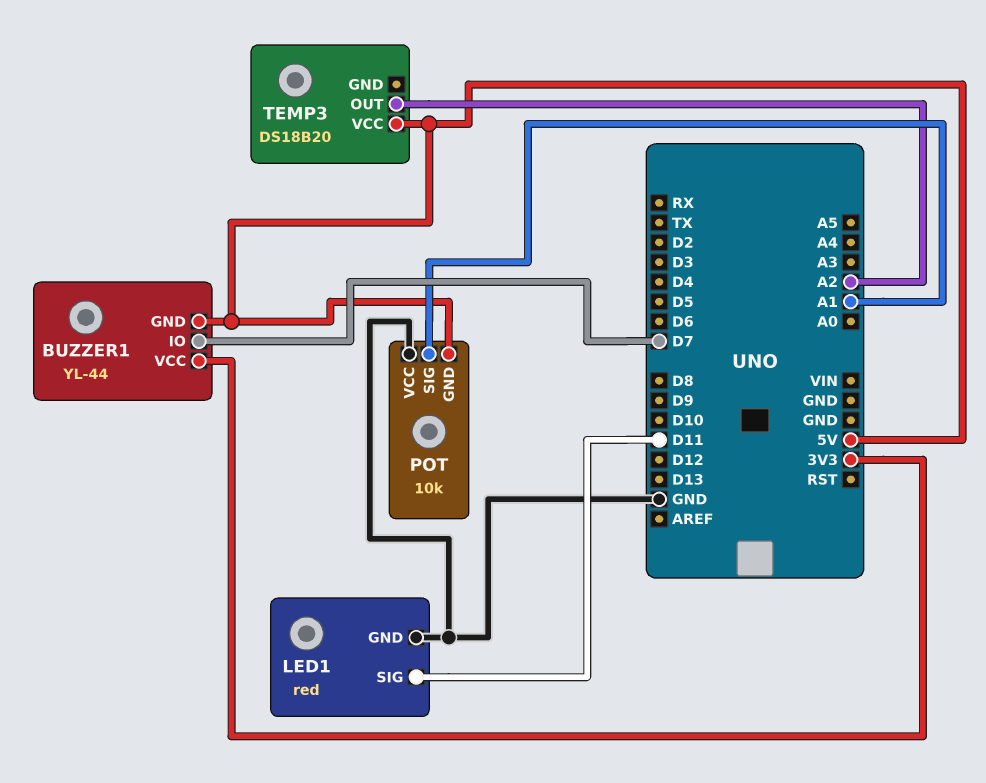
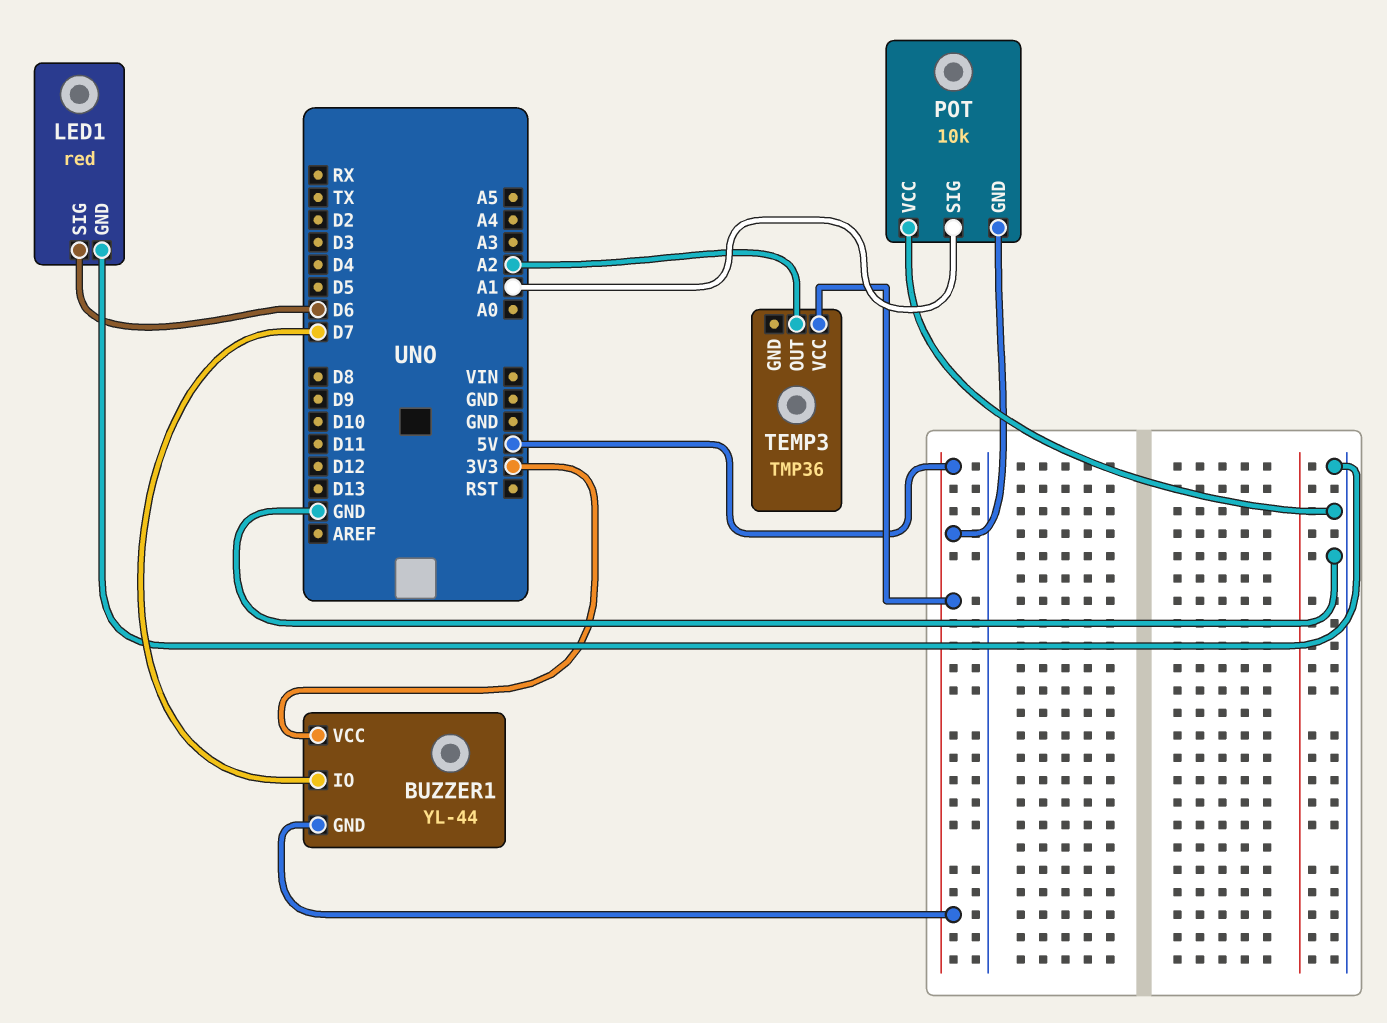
LED1 pin SIG: D11 -> D6
TEMP3: DS18B20 -> TMP36

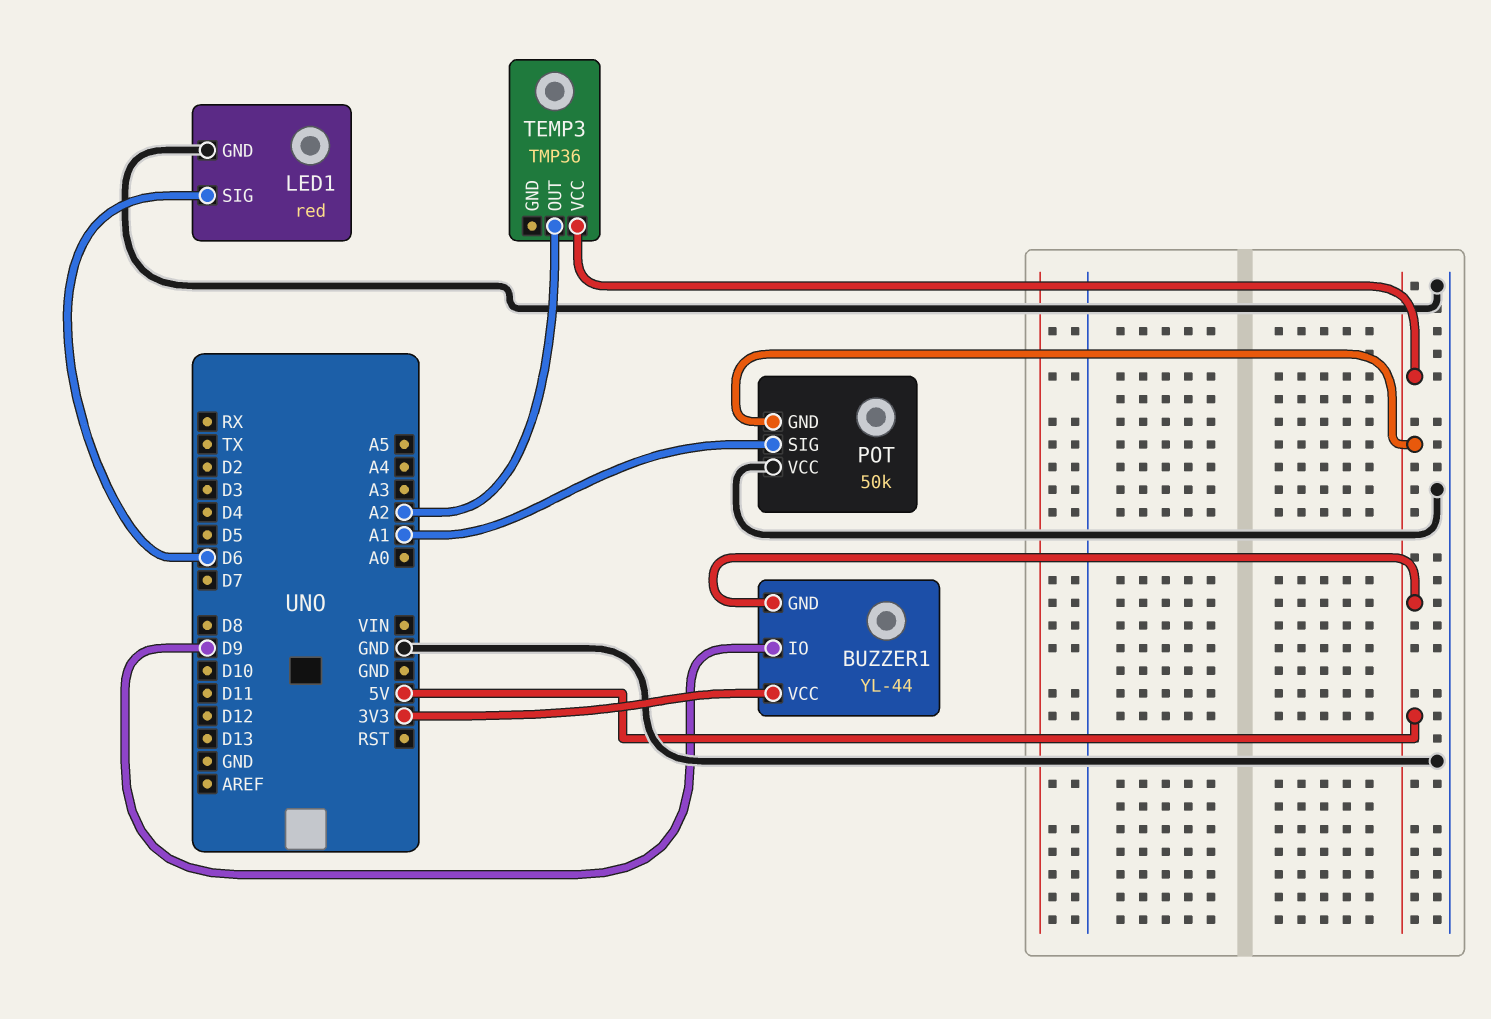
BUZZER1 pin IO: D7 -> D9
POT: 10k -> 50k

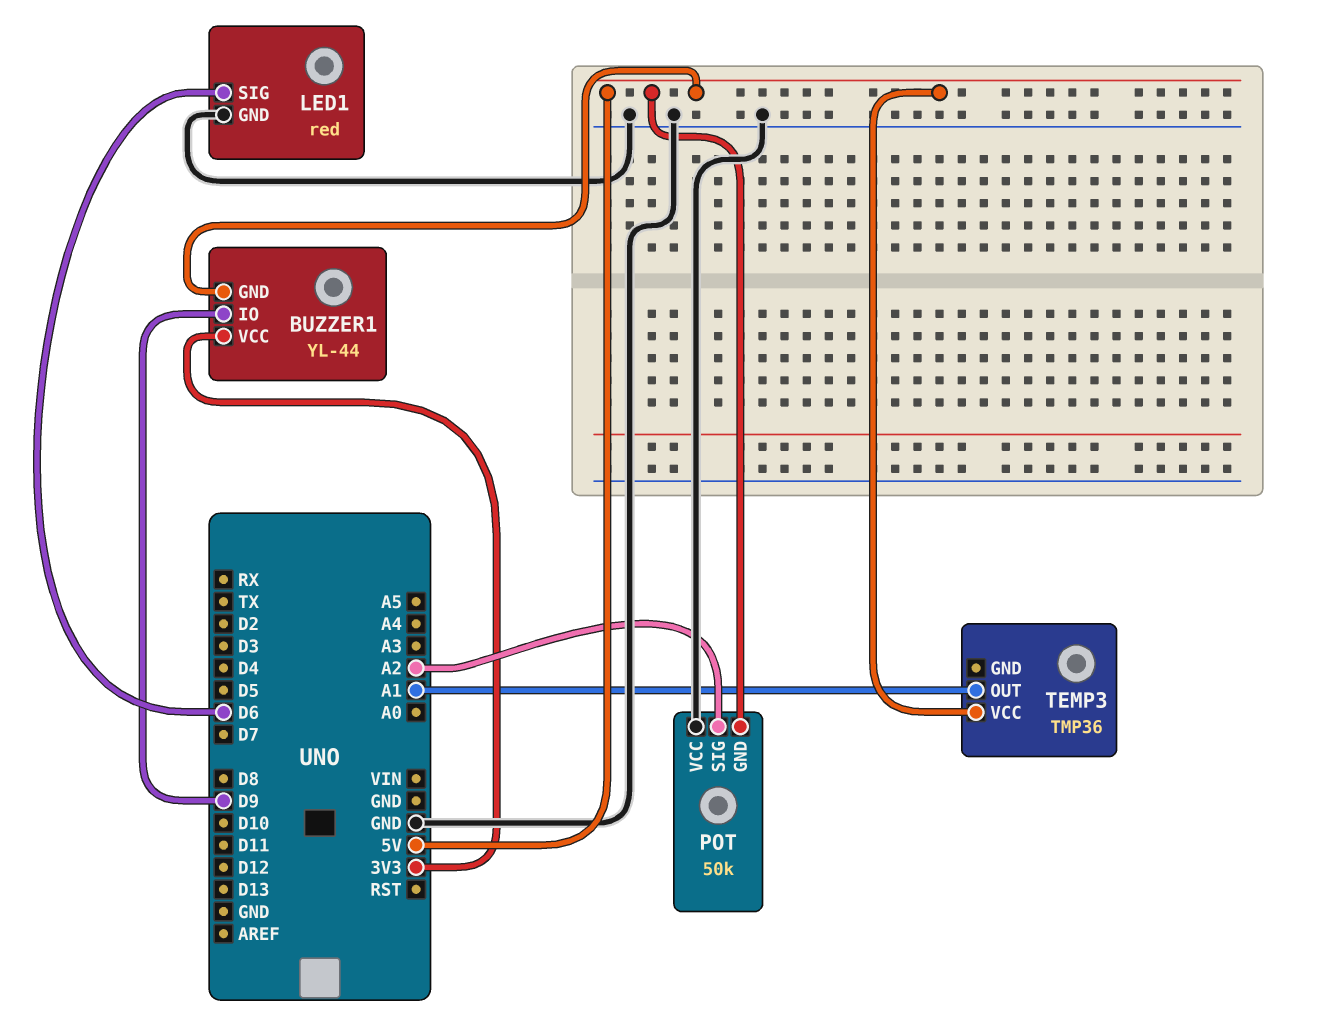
POT pin SIG: A1 -> A2
TEMP3 pin OUT: A2 -> A1

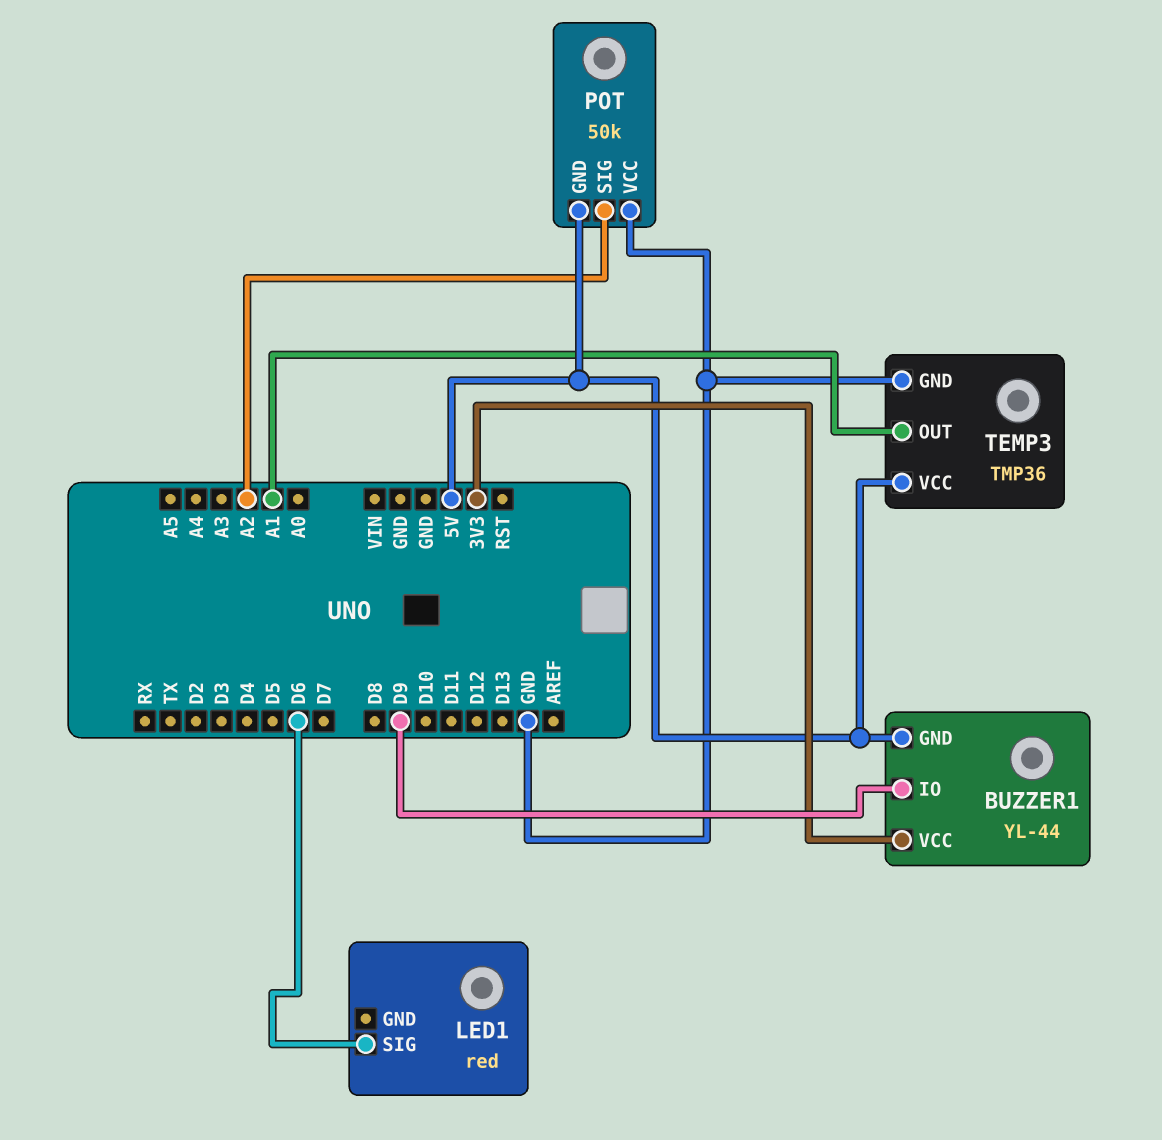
LED1 pin GND: GND -> none
TEMP3 pin GND: none -> GND

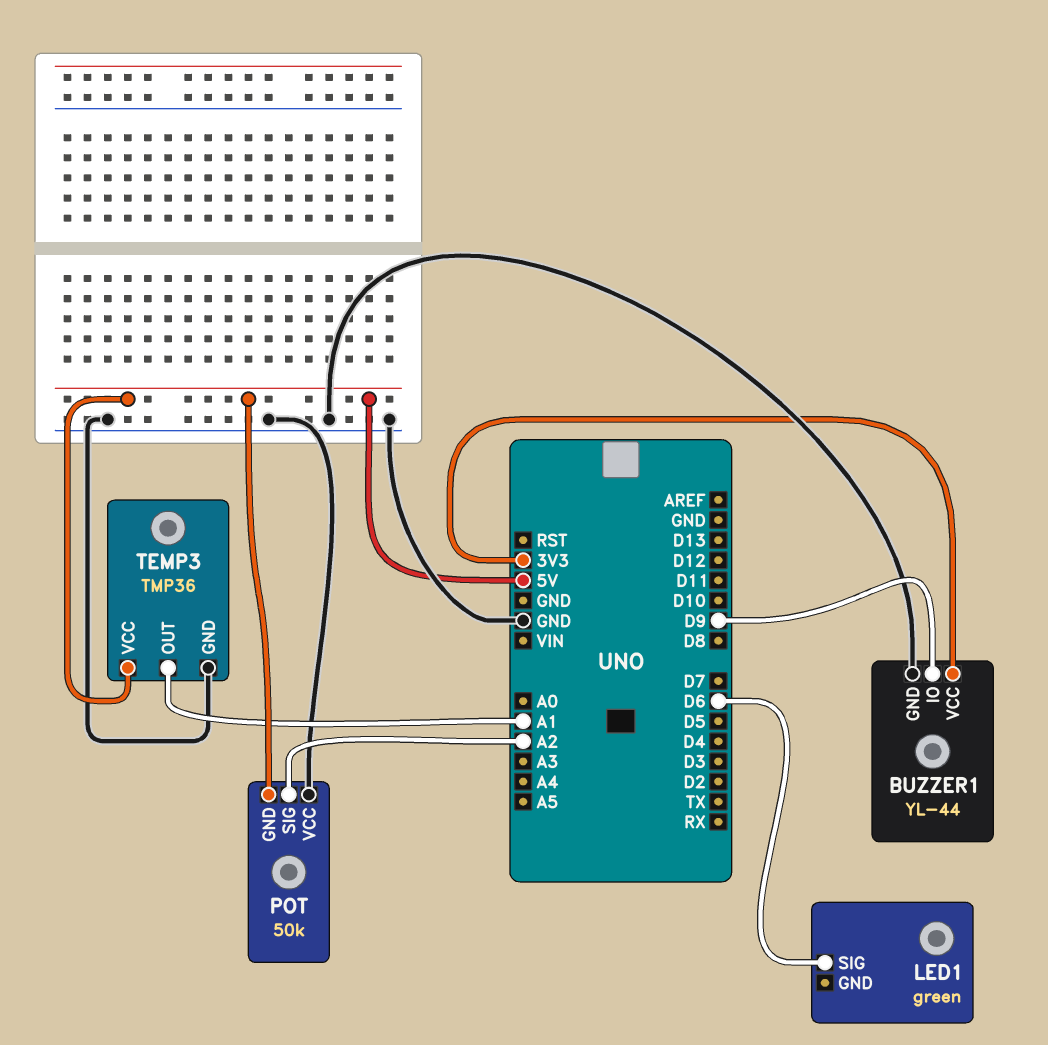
BUZZER1 pin GND: 5V -> GND
LED1: red -> green

